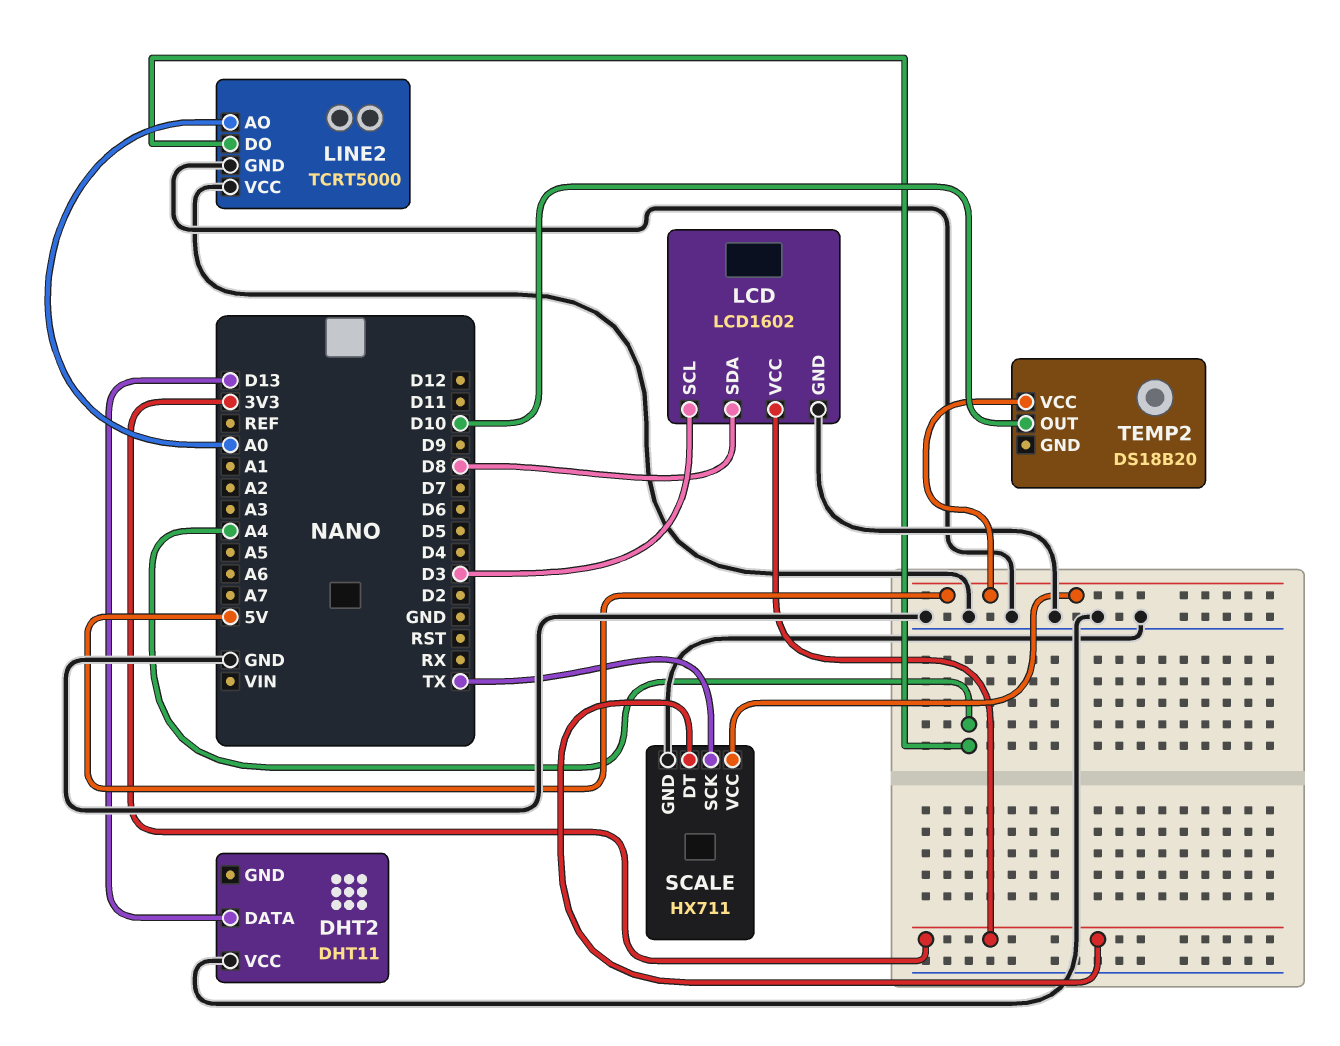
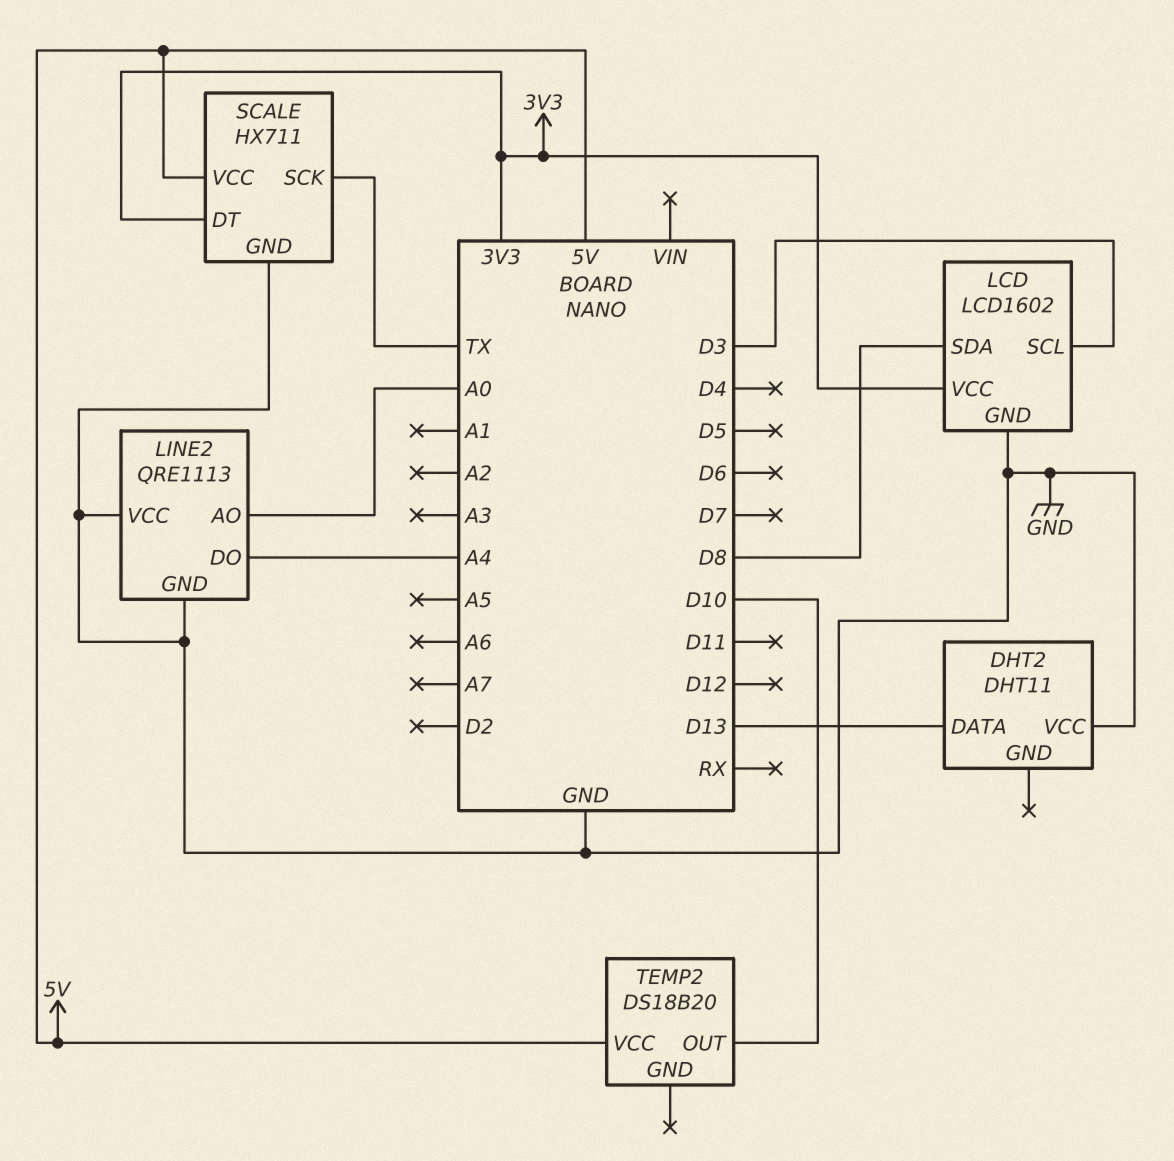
LINE2: TCRT5000 -> QRE1113

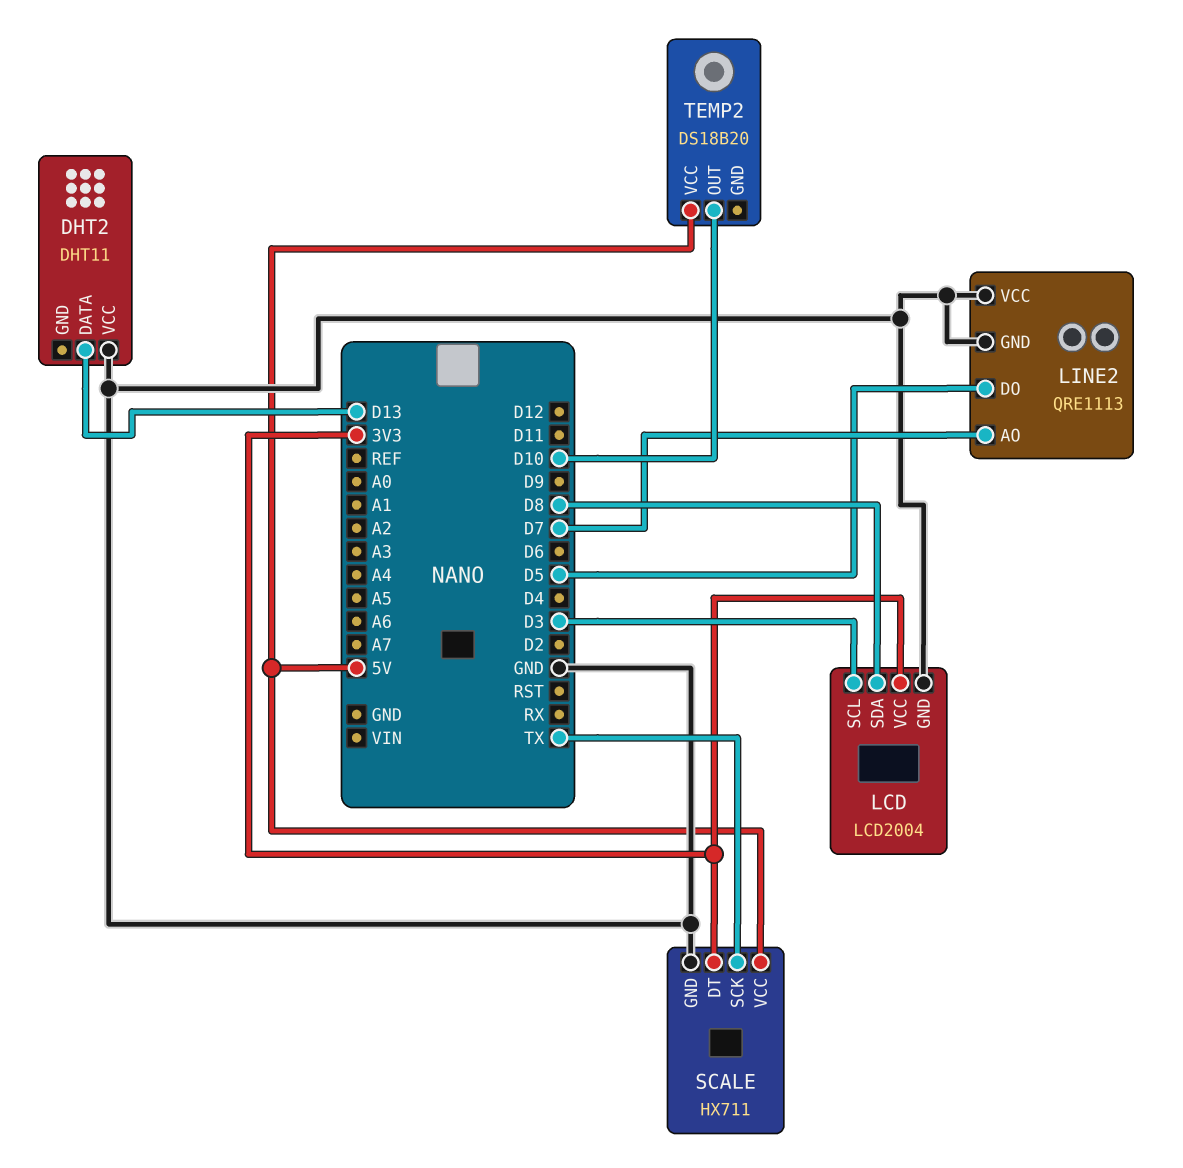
LCD: LCD1602 -> LCD2004
LINE2 pin AO: A0 -> D7
LINE2 pin DO: A4 -> D5

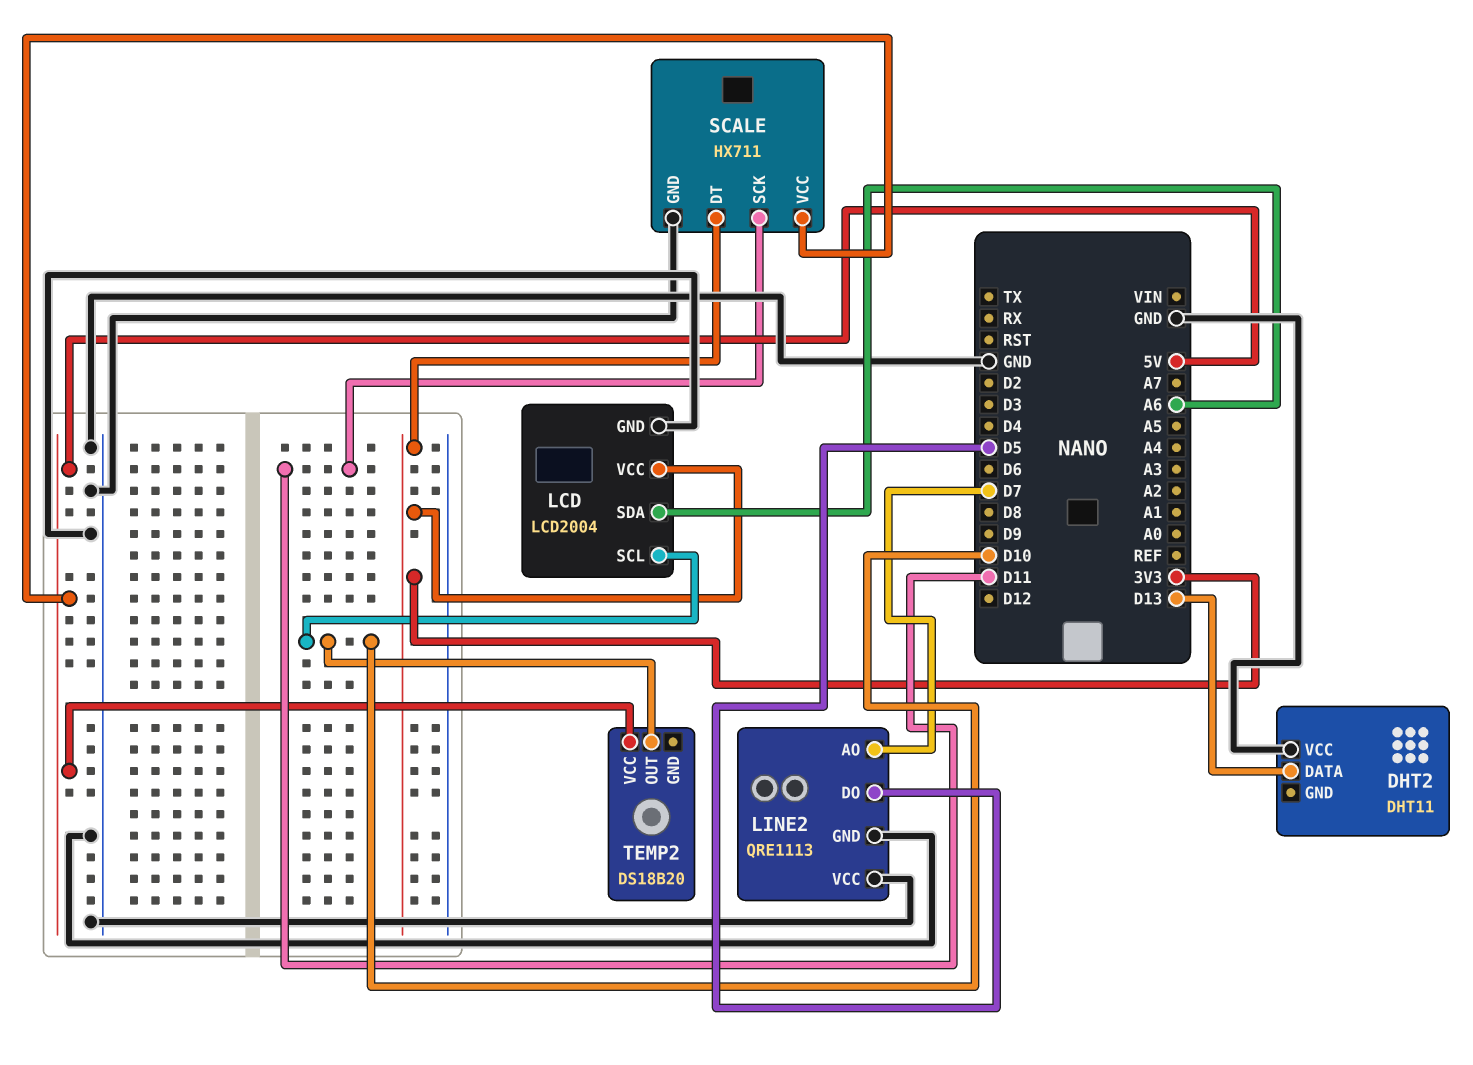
LCD pin SCL: D3 -> D10
LCD pin SDA: D8 -> A6
SCALE pin SCK: TX -> D11

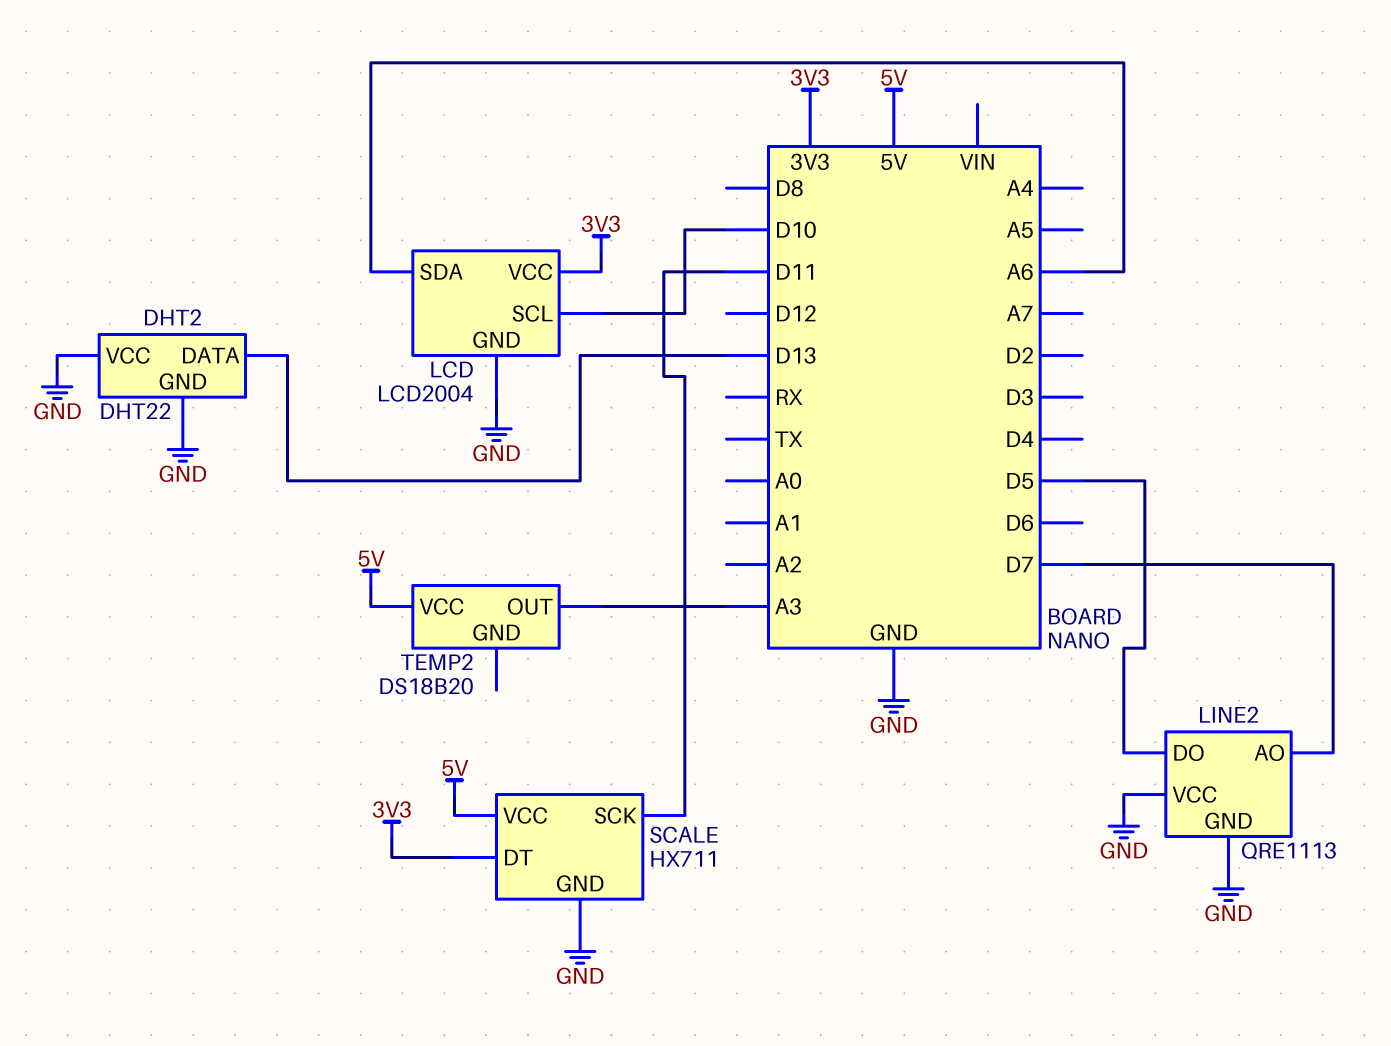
DHT2: DHT11 -> DHT22
DHT2 pin GND: none -> GND
TEMP2 pin OUT: D10 -> A3

